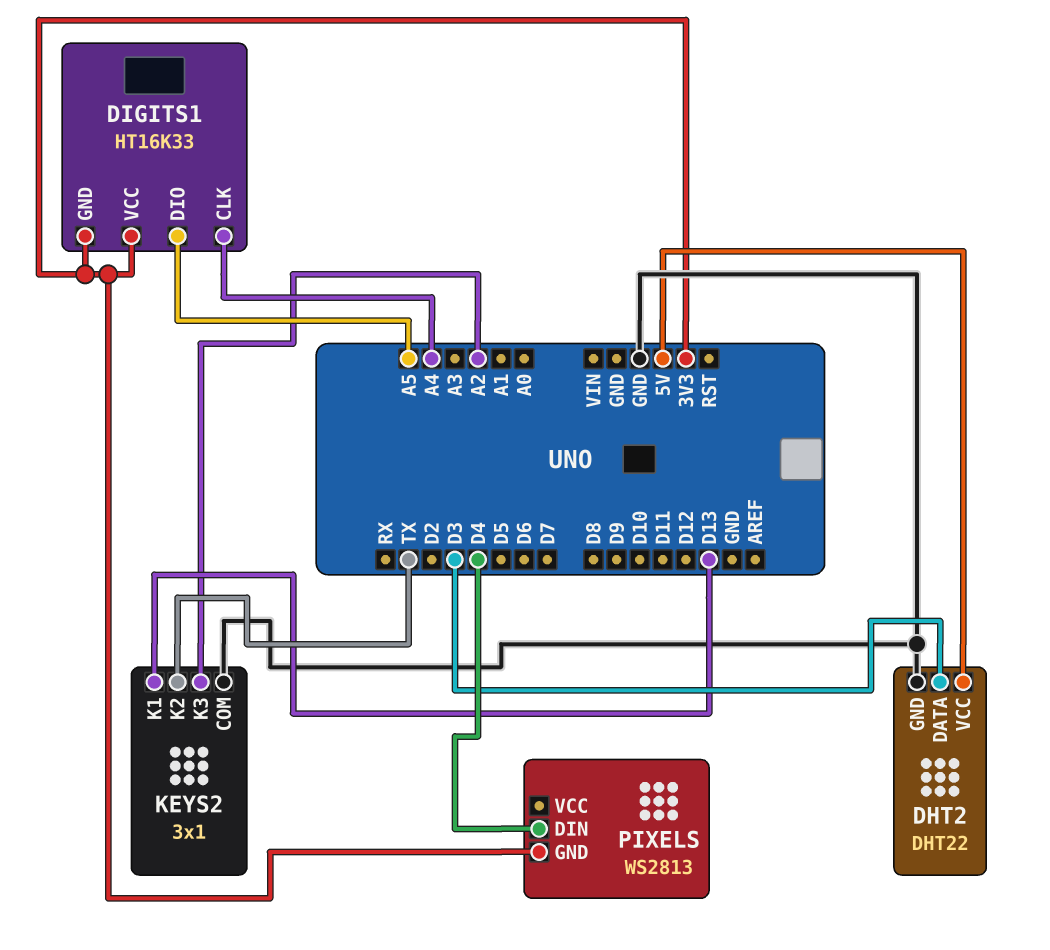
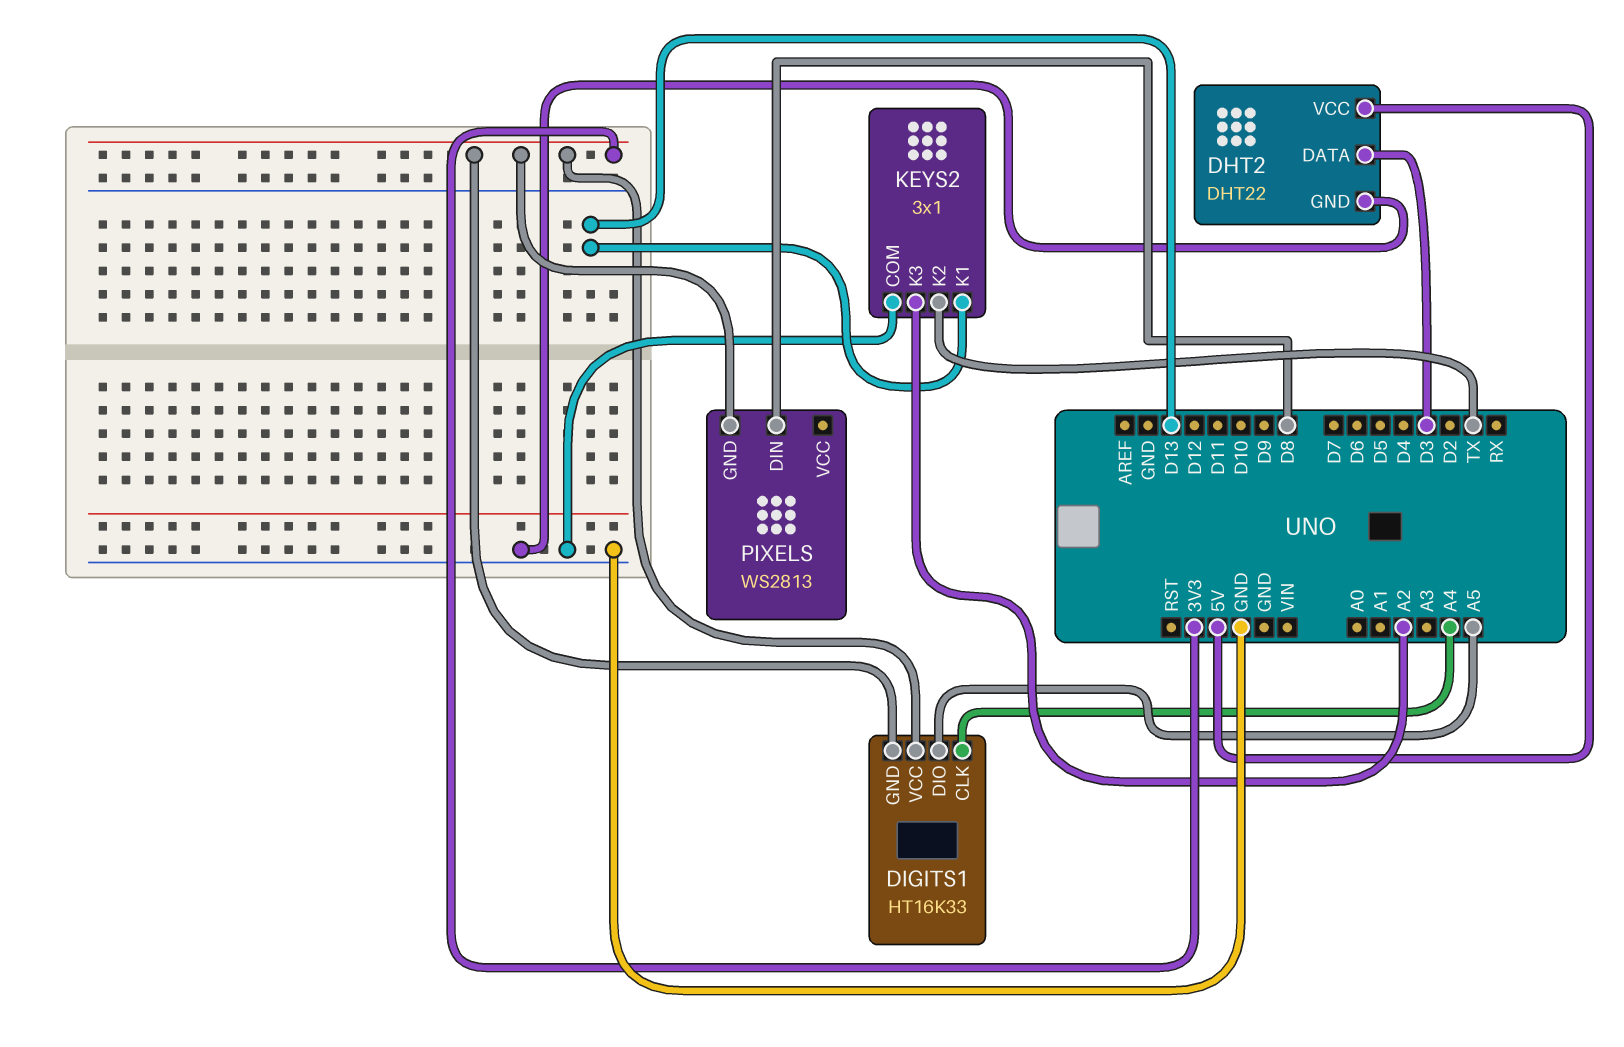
PIXELS pin DIN: D4 -> D8

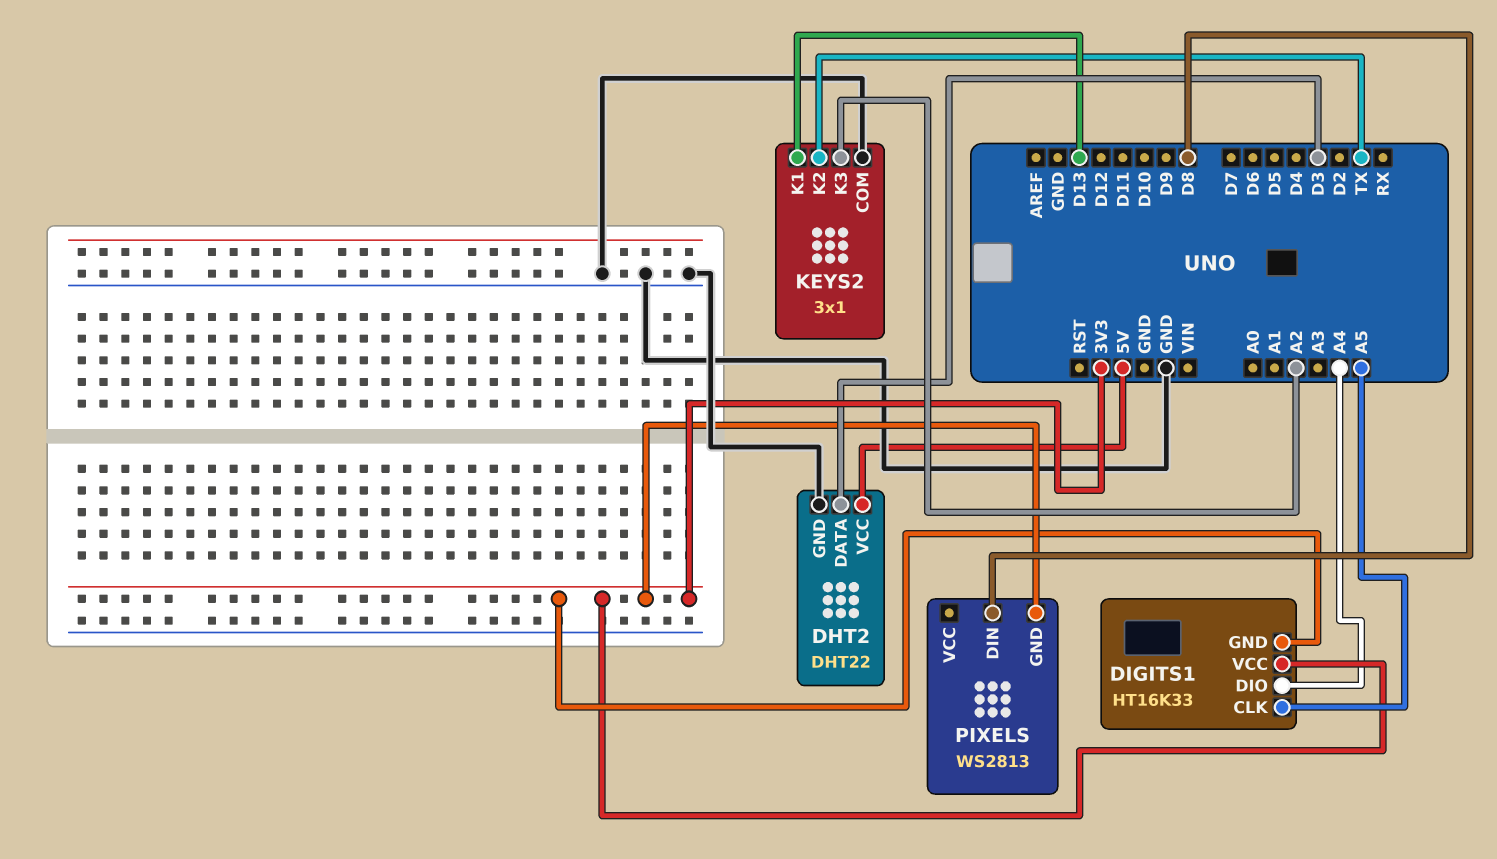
DIGITS1 pin CLK: A4 -> A5
DIGITS1 pin DIO: A5 -> A4

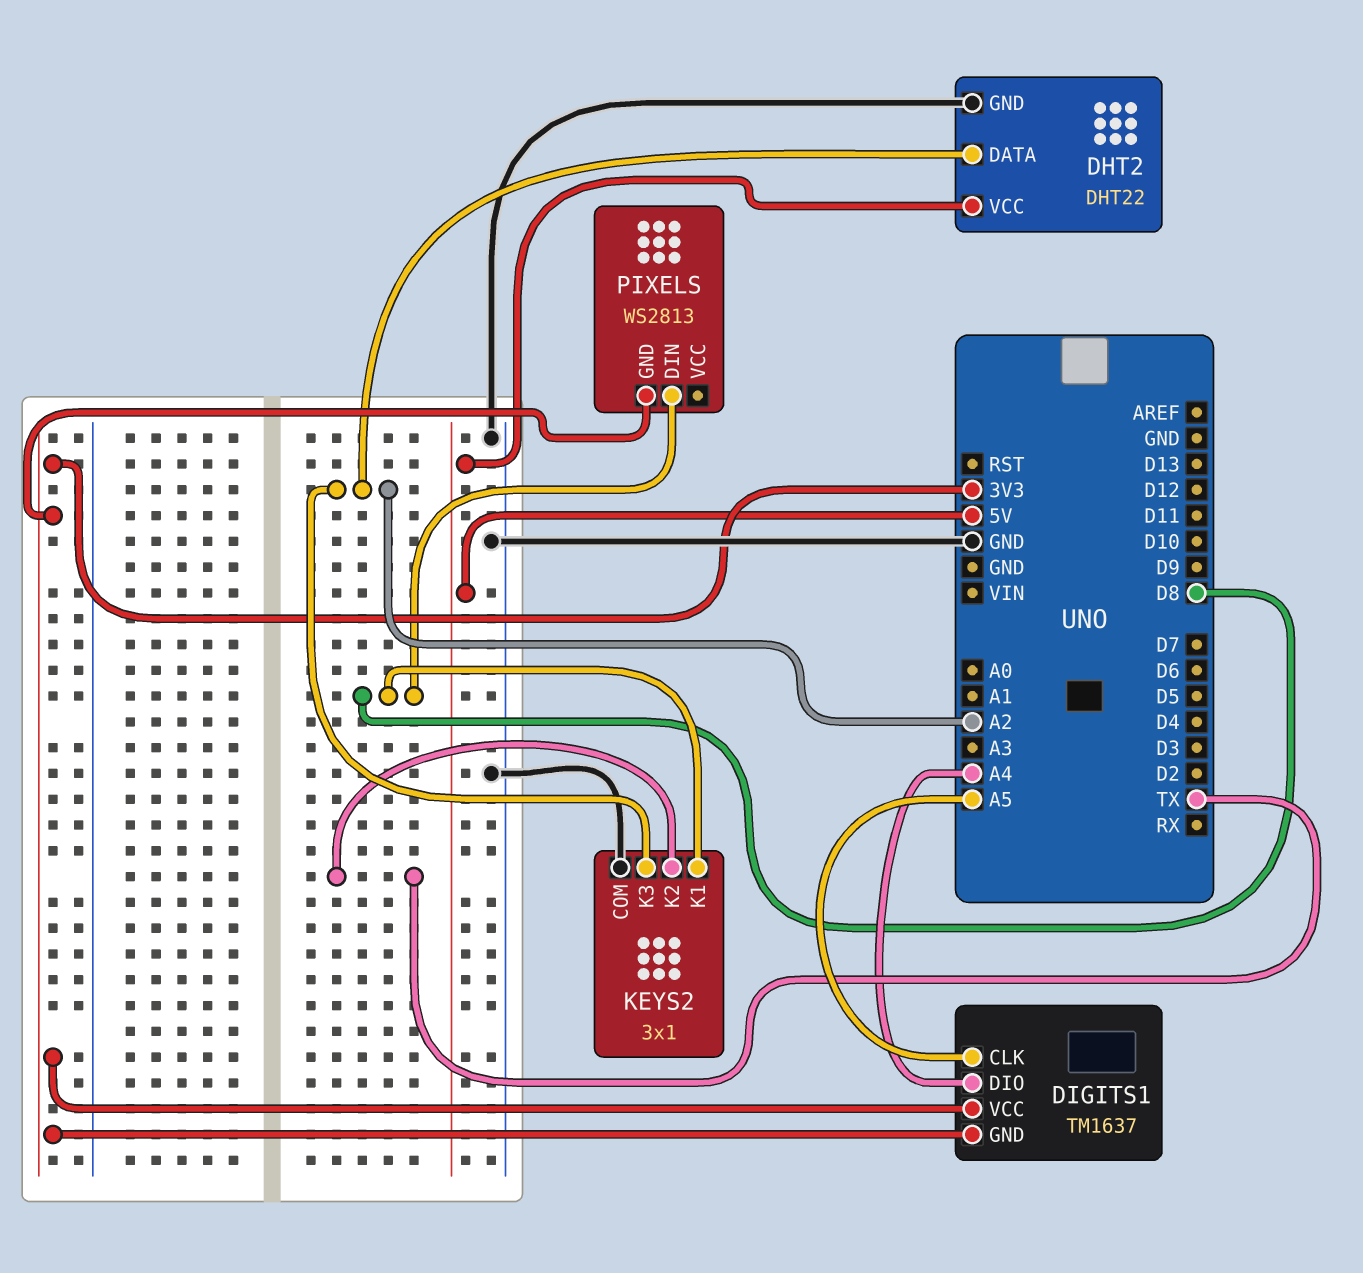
DHT2 pin DATA: D3 -> A2
DIGITS1: HT16K33 -> TM1637
KEYS2 pin K1: D13 -> D8

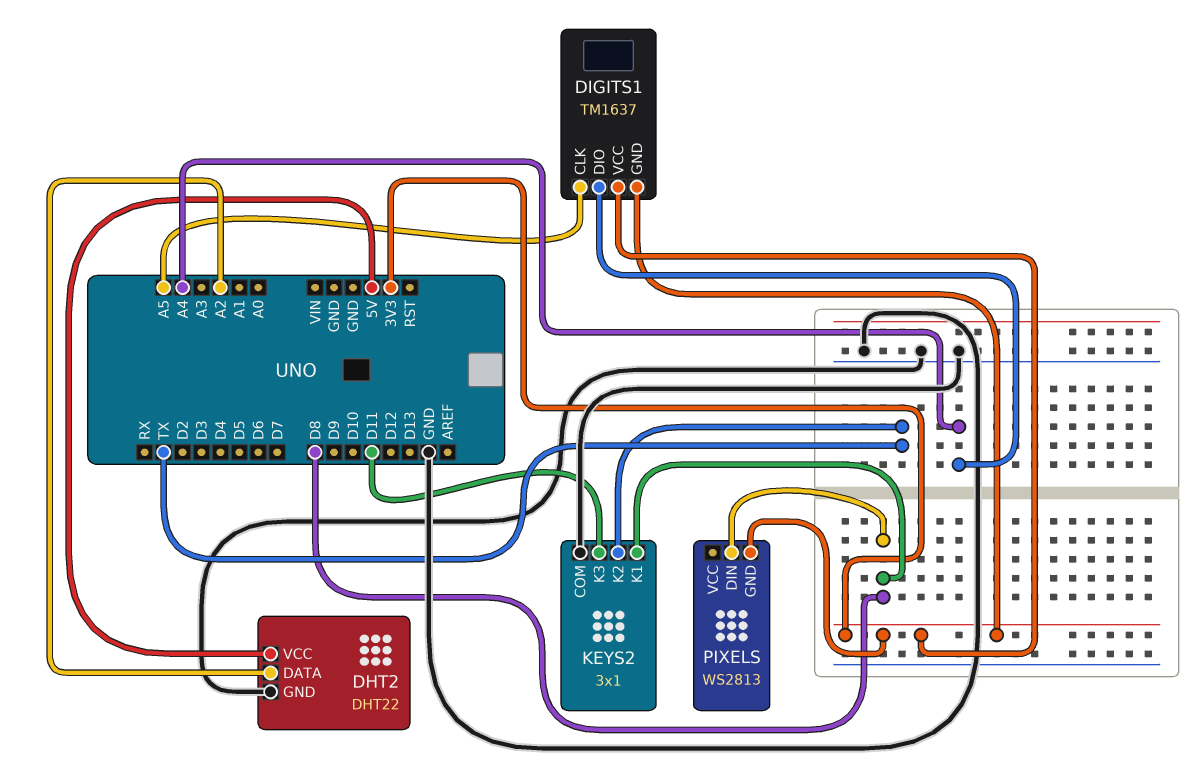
KEYS2 pin K3: A2 -> D11

